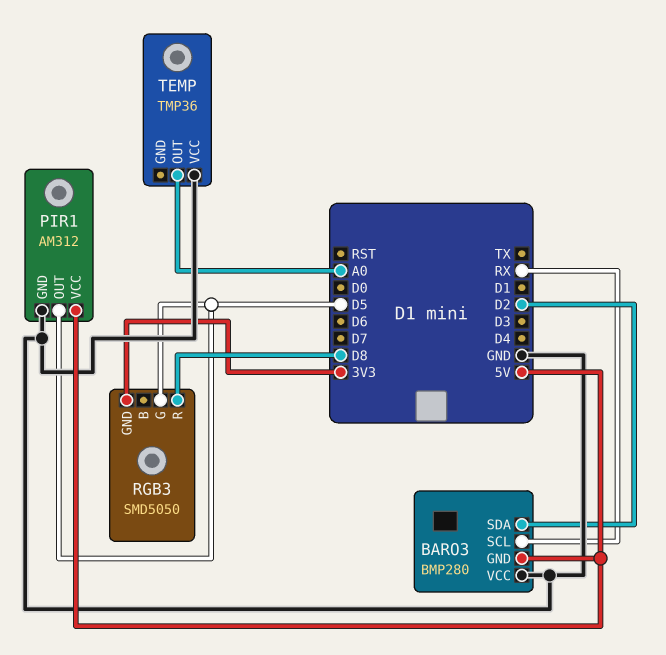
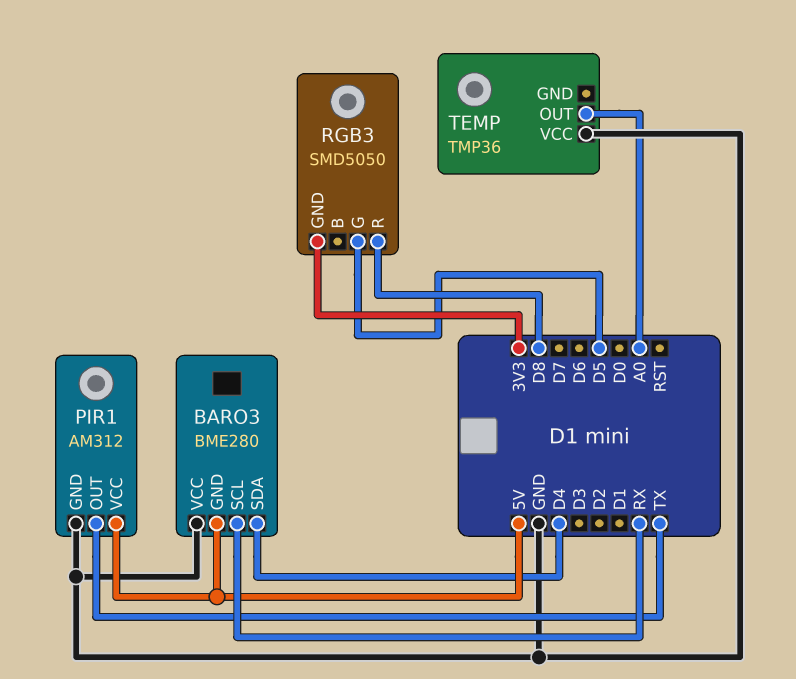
BARO3: BMP280 -> BME280
BARO3 pin SDA: D2 -> D4
PIR1 pin OUT: D5 -> TX

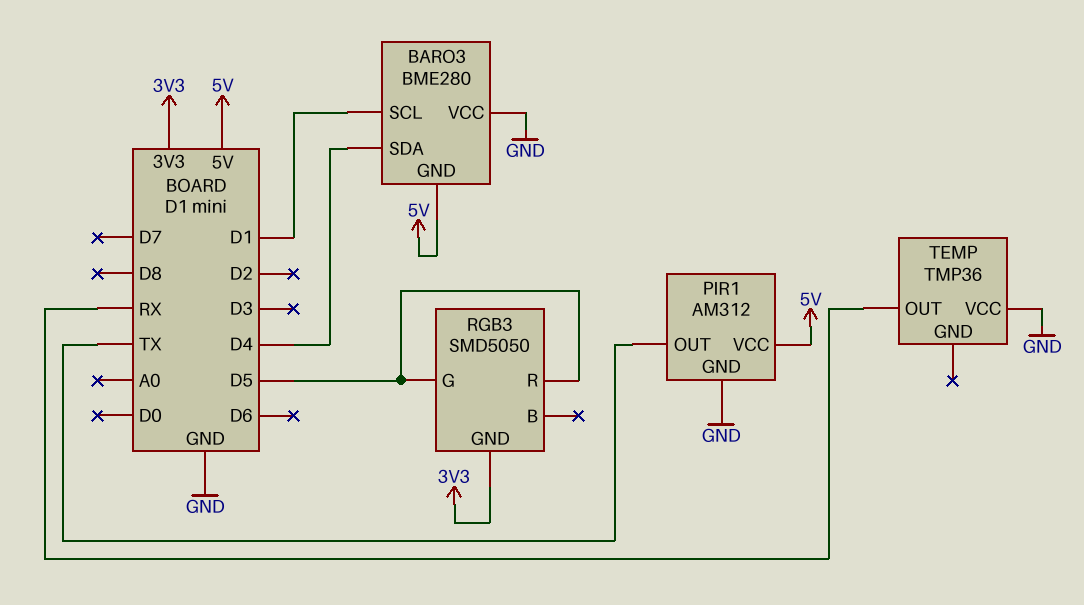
BARO3 pin SCL: RX -> D1
RGB3 pin R: D8 -> D5
TEMP pin OUT: A0 -> RX

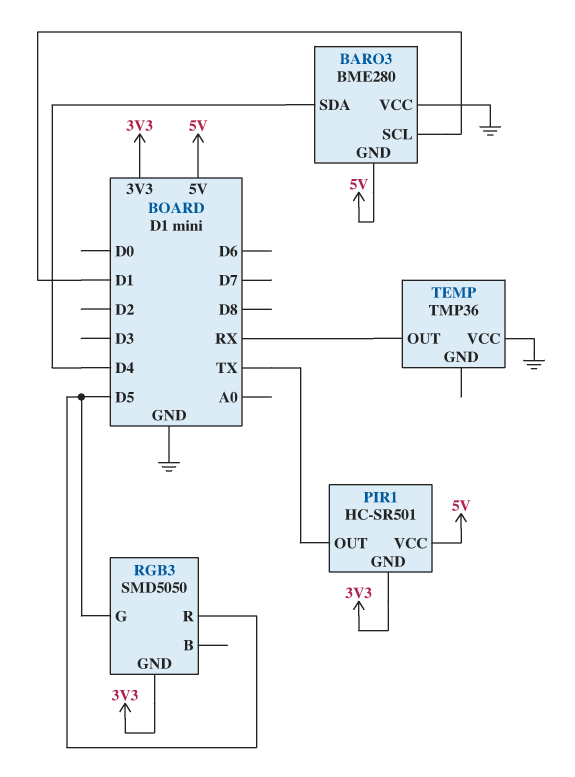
PIR1: AM312 -> HC-SR501
PIR1 pin GND: GND -> 3V3

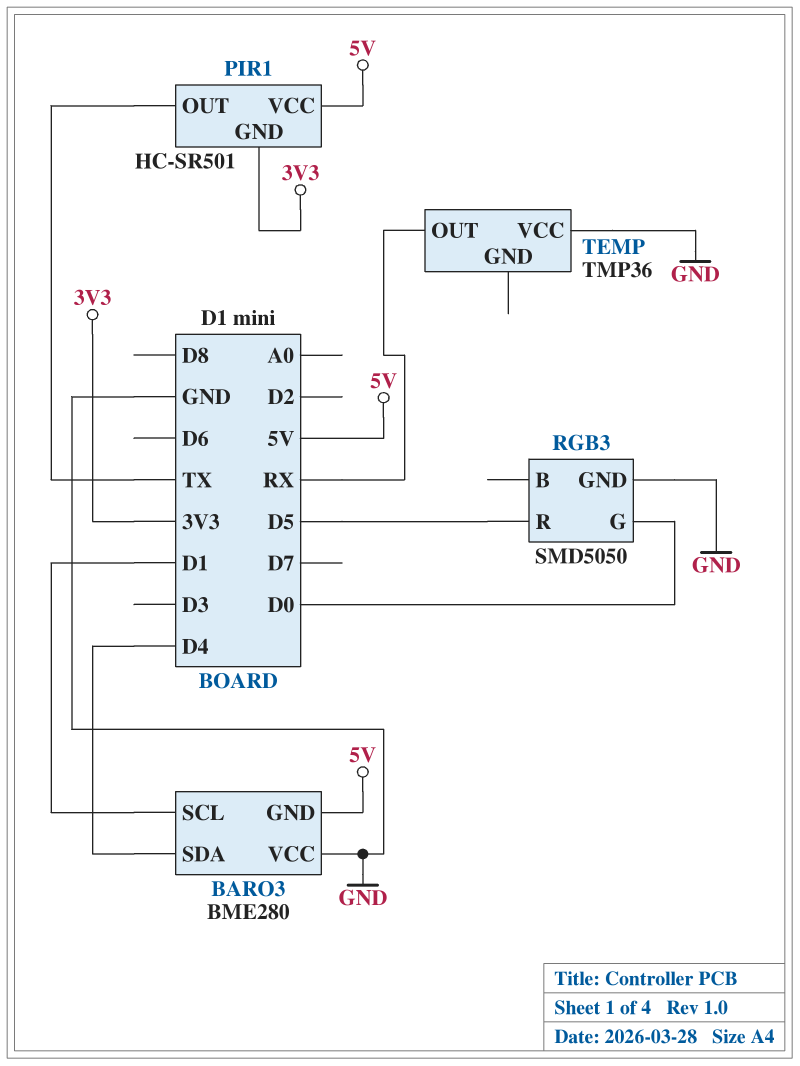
RGB3 pin G: D5 -> D0
RGB3 pin GND: 3V3 -> GND

